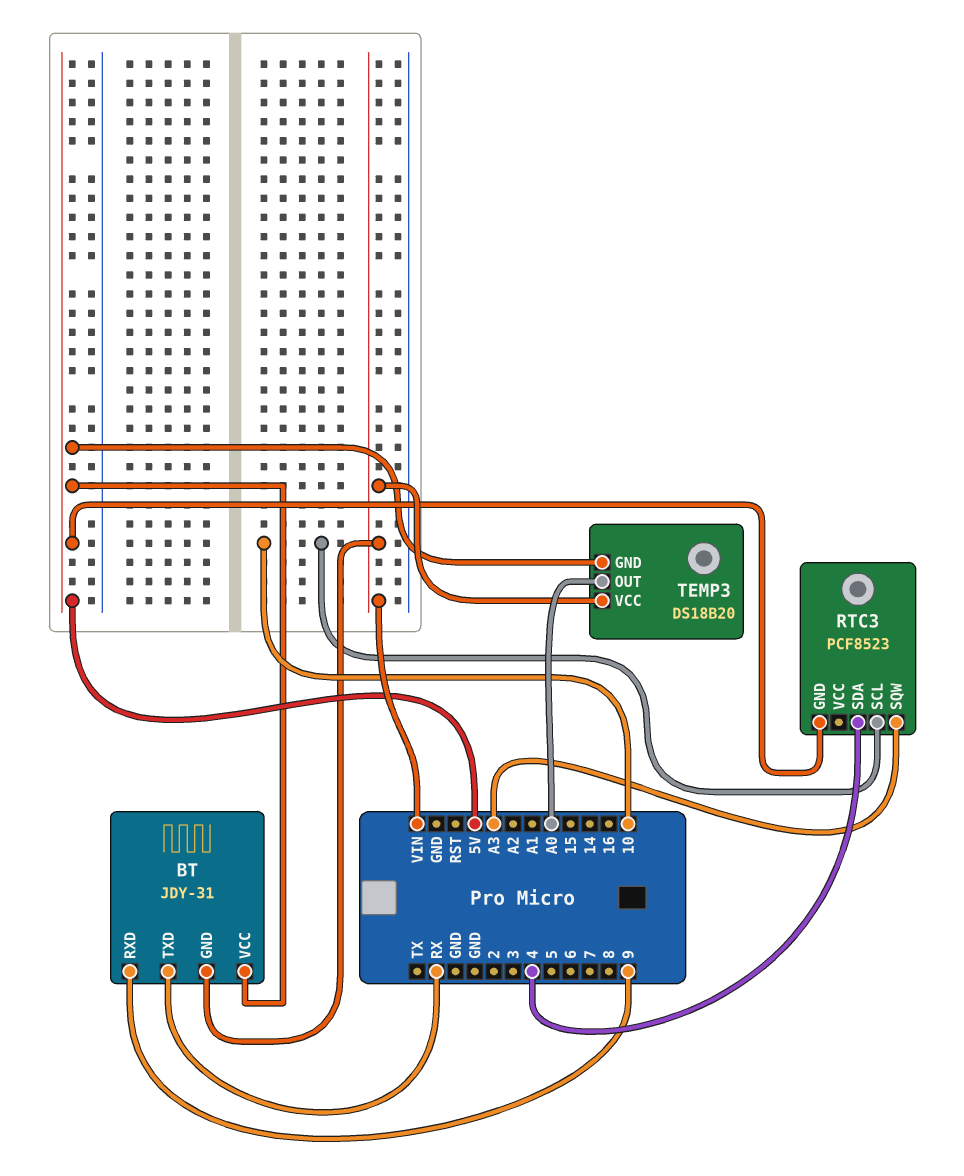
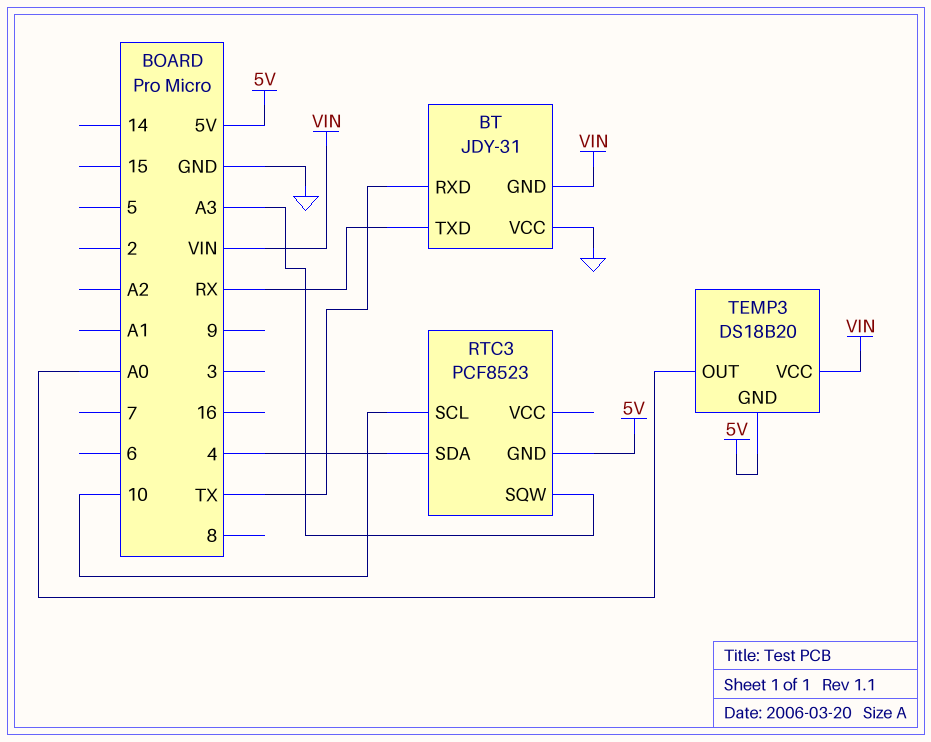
BT pin RXD: 9 -> TX
BT pin VCC: 5V -> GND

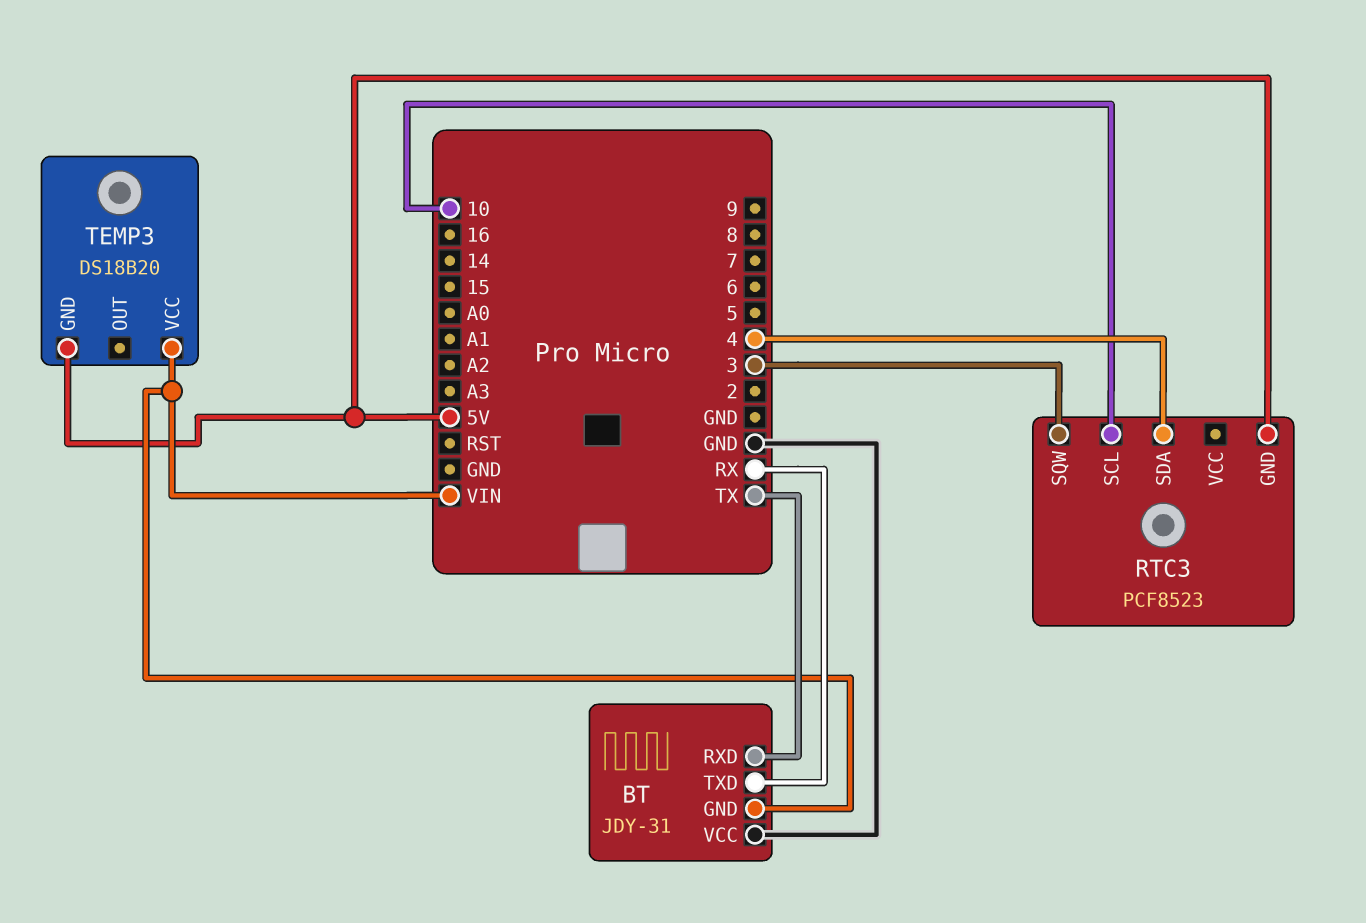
RTC3 pin SQW: A3 -> 3
TEMP3 pin OUT: A0 -> none

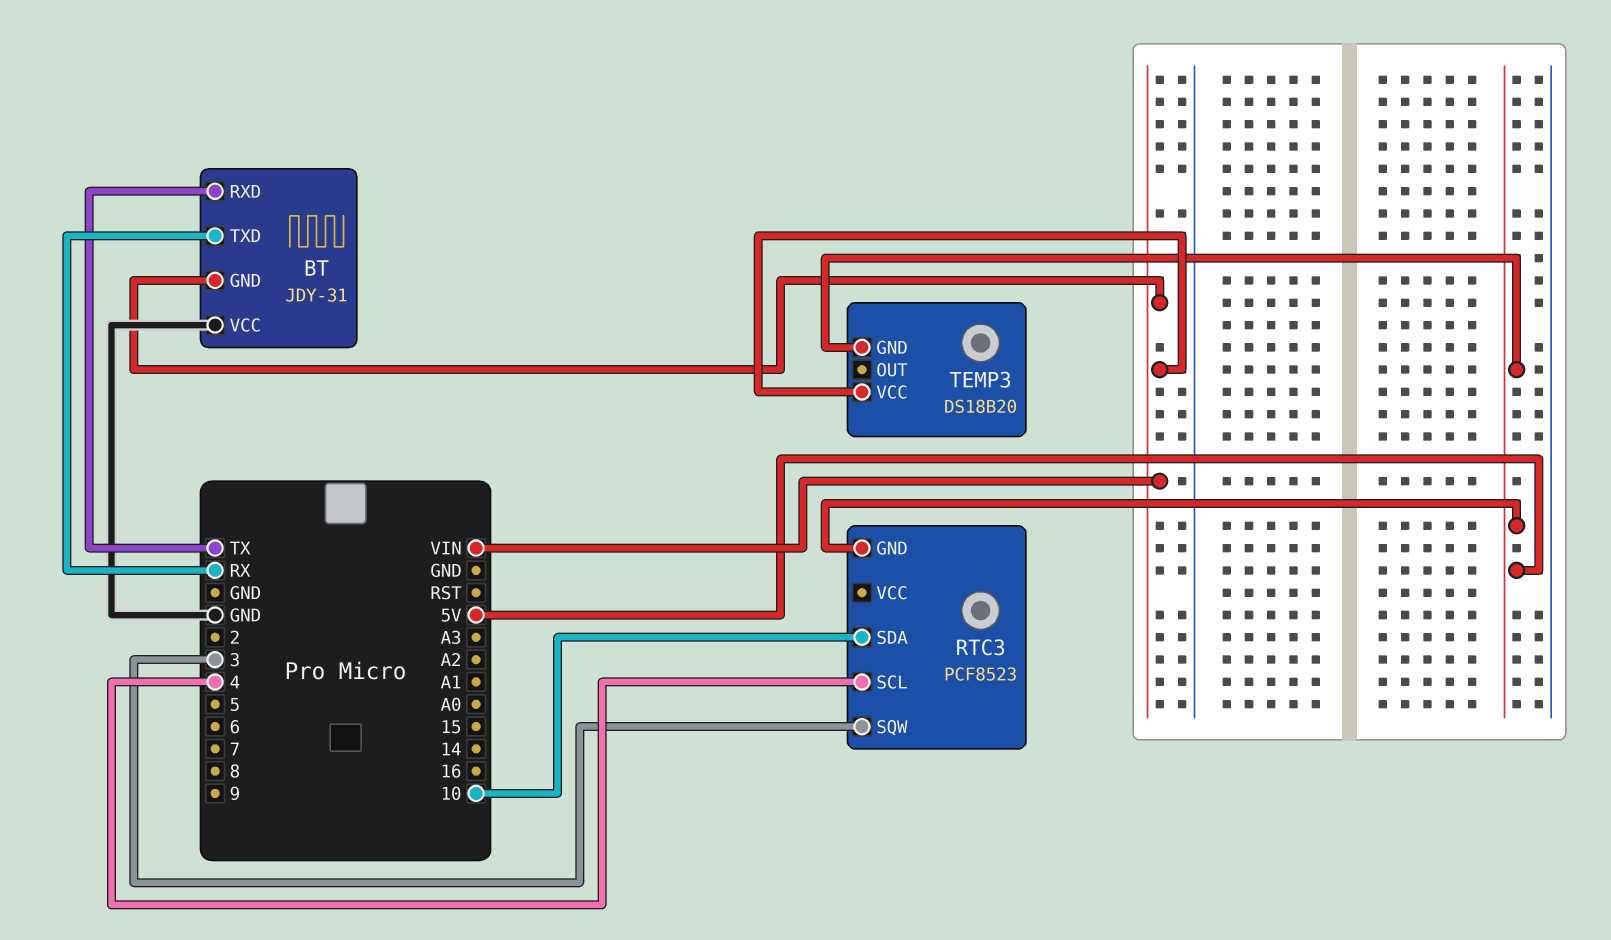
RTC3 pin SCL: 10 -> 4
RTC3 pin SDA: 4 -> 10

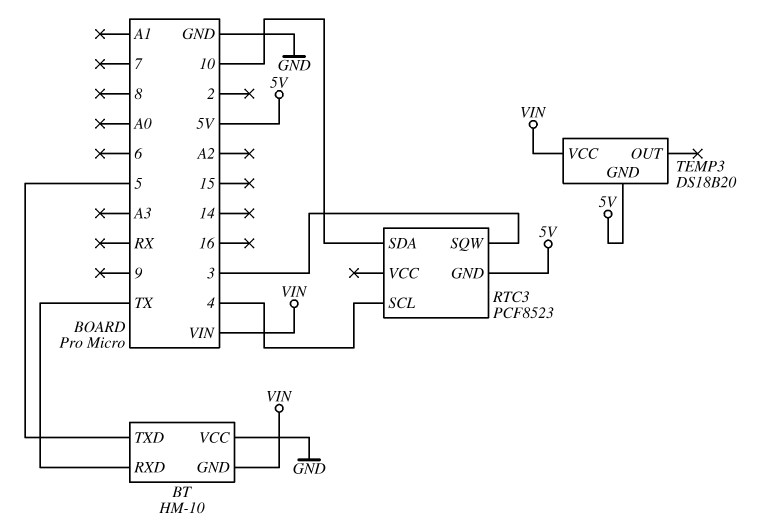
BT: JDY-31 -> HM-10
BT pin TXD: RX -> 5

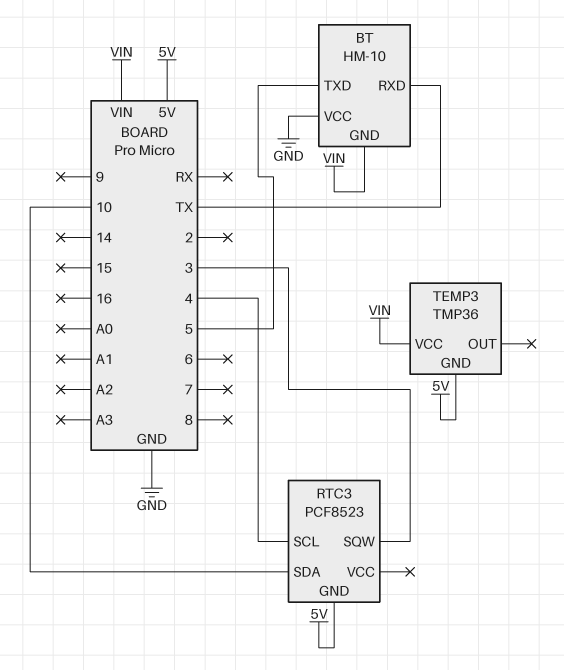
TEMP3: DS18B20 -> TMP36

